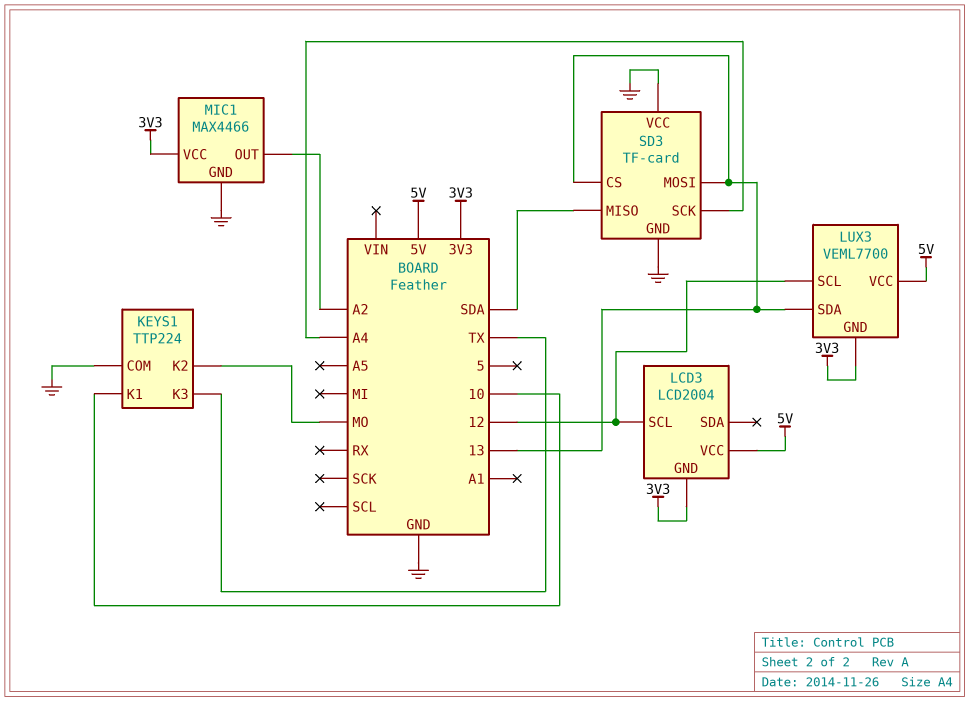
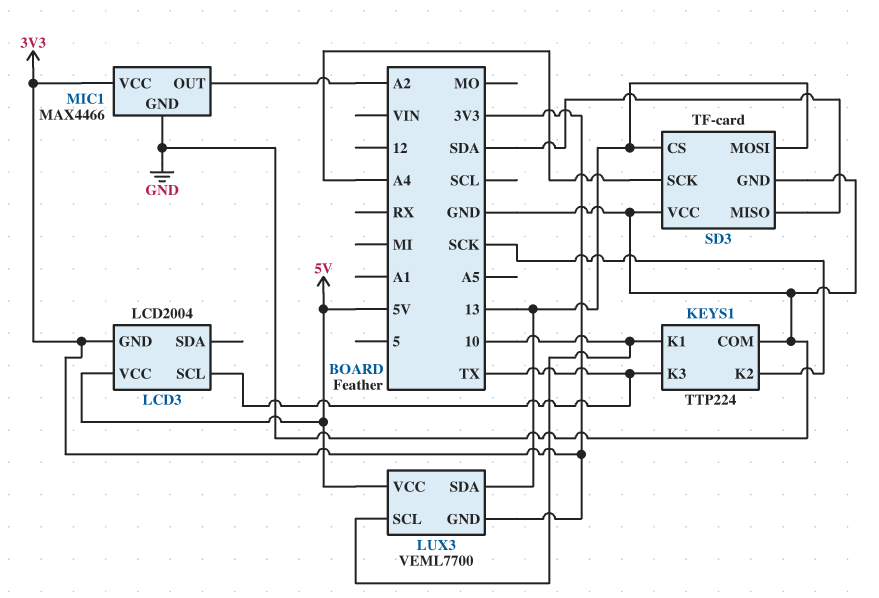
KEYS1 pin K2: MO -> SCK
LCD3 pin SCL: 12 -> TX
LUX3 pin SCL: 12 -> 10

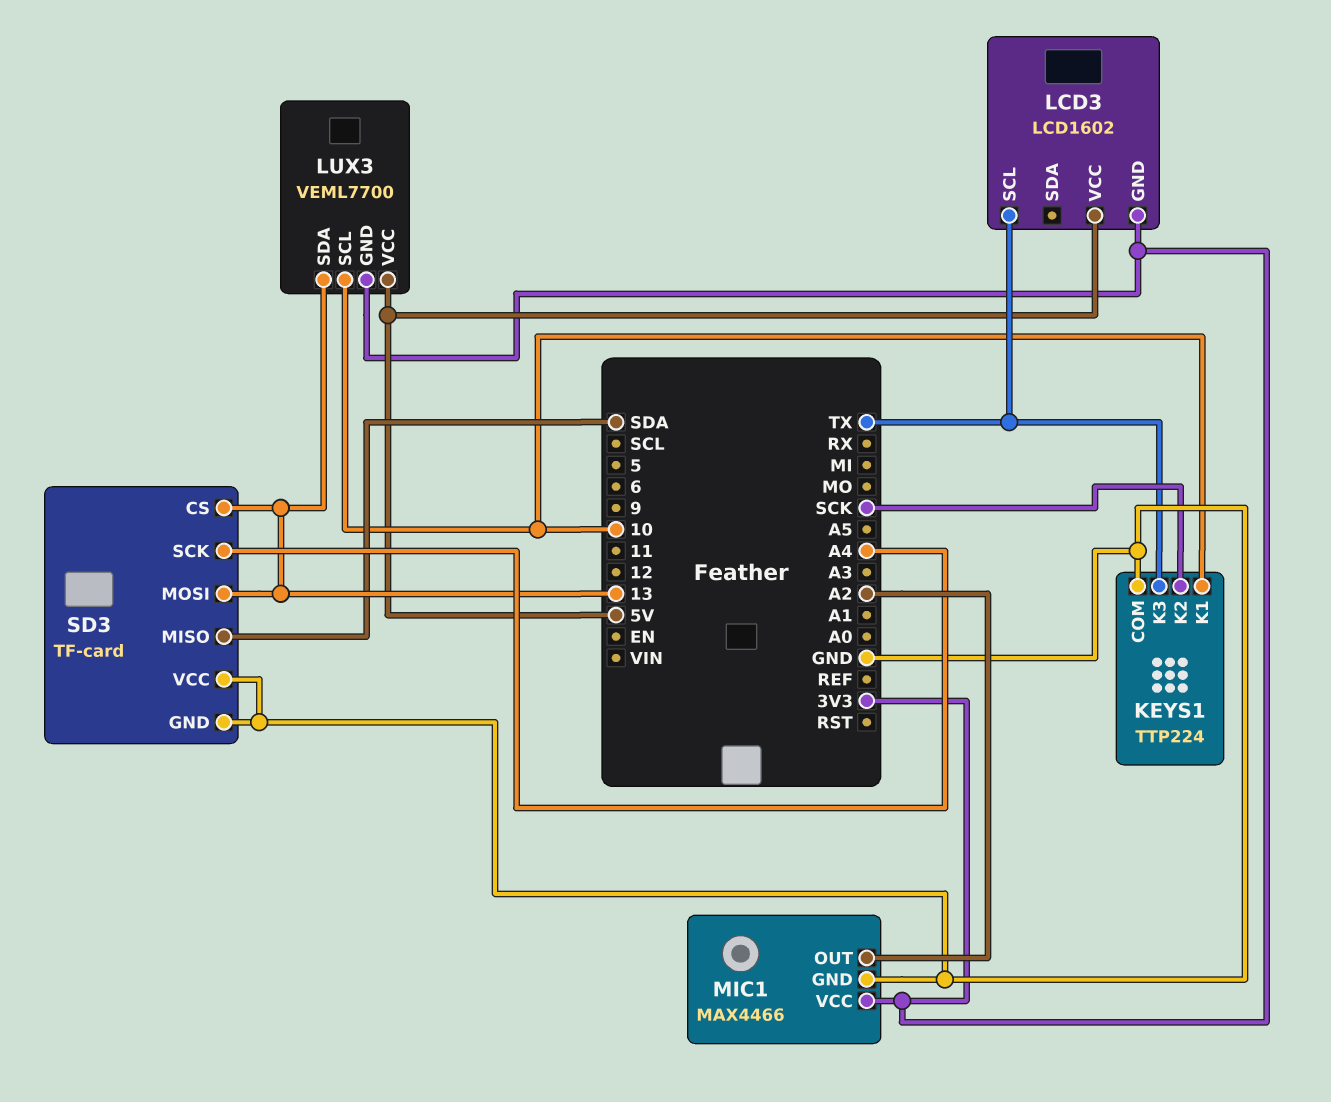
LCD3: LCD2004 -> LCD1602

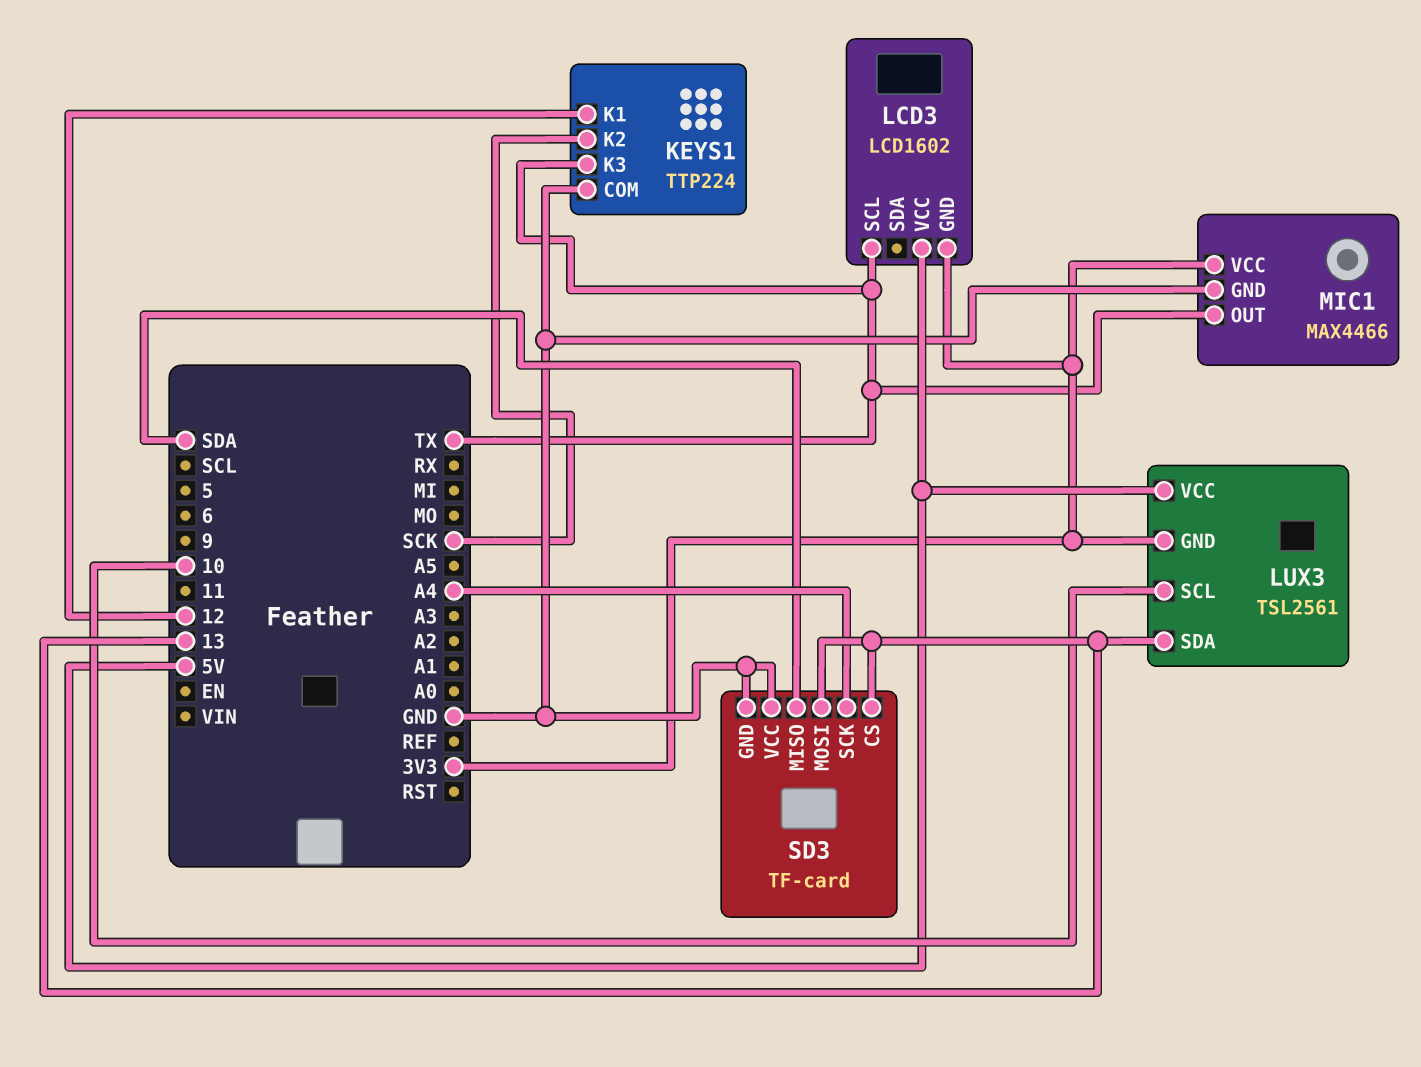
KEYS1 pin K1: 10 -> 12
LUX3: VEML7700 -> TSL2561
MIC1 pin OUT: A2 -> TX

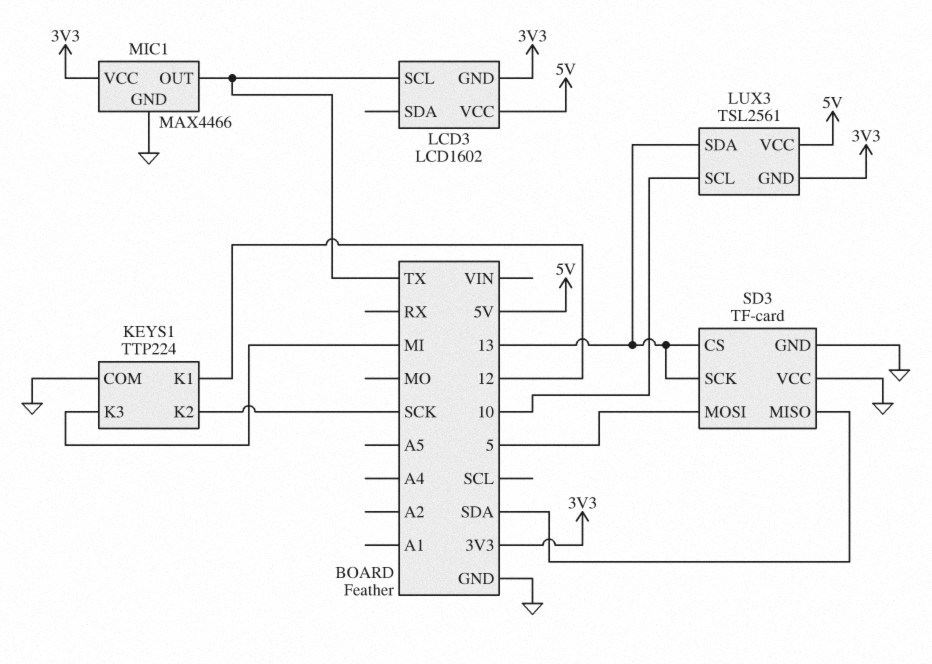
KEYS1 pin K3: TX -> MI
SD3 pin MOSI: 13 -> 5
SD3 pin SCK: A4 -> 13

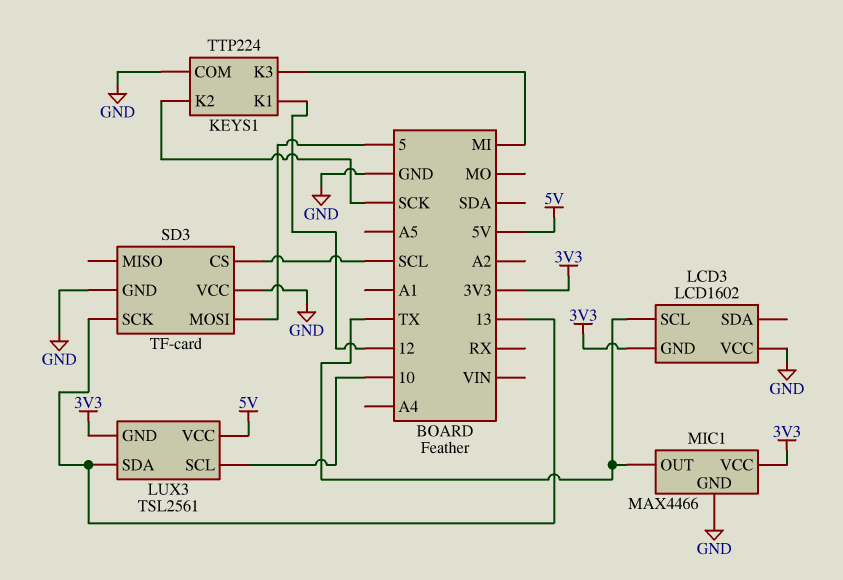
LCD3 pin VCC: 5V -> GND
SD3 pin CS: 13 -> SCL
SD3 pin MISO: SDA -> none

